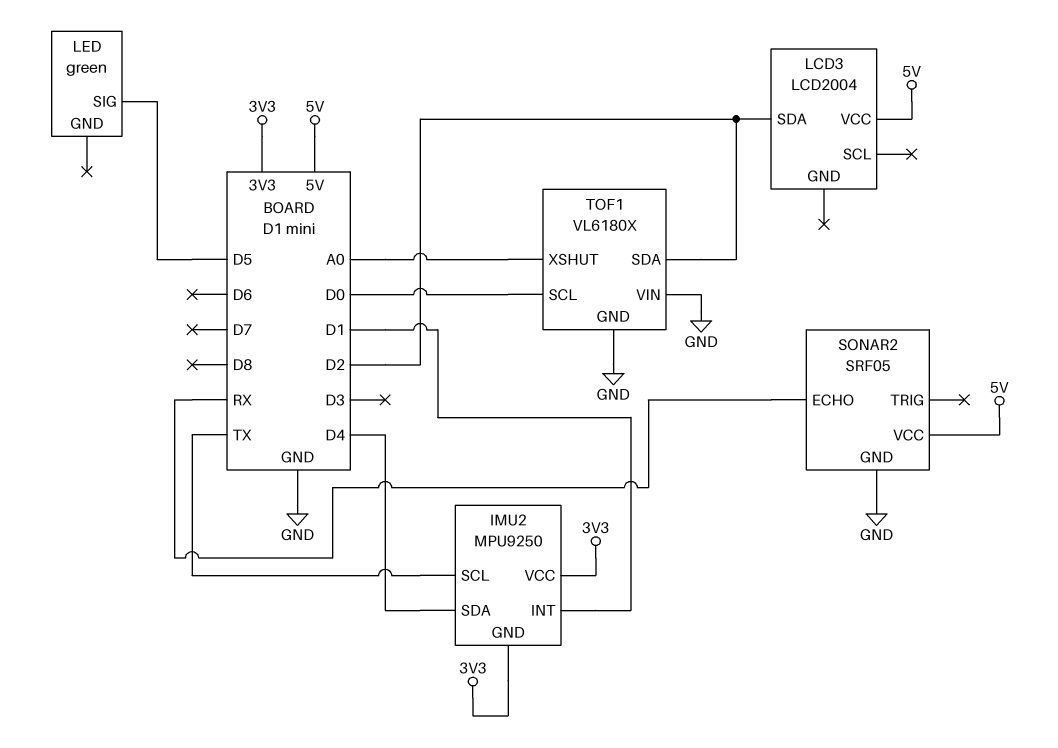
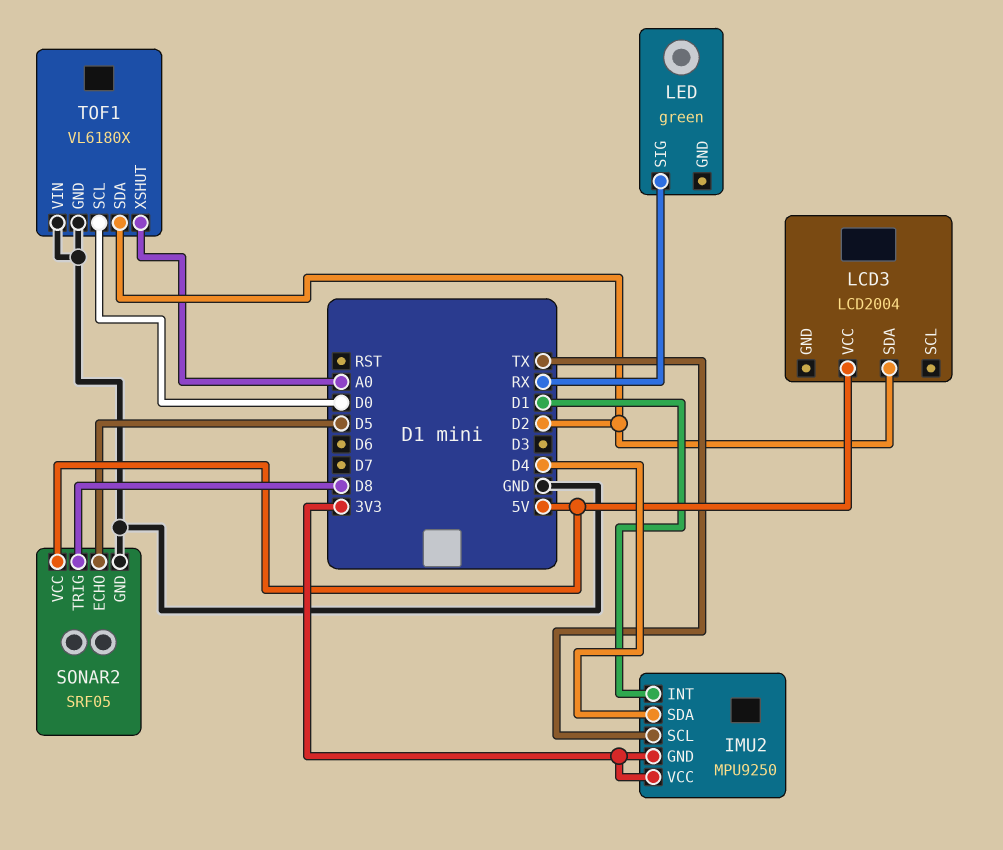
LED pin SIG: D5 -> RX
SONAR2 pin ECHO: RX -> D5
SONAR2 pin TRIG: none -> D8

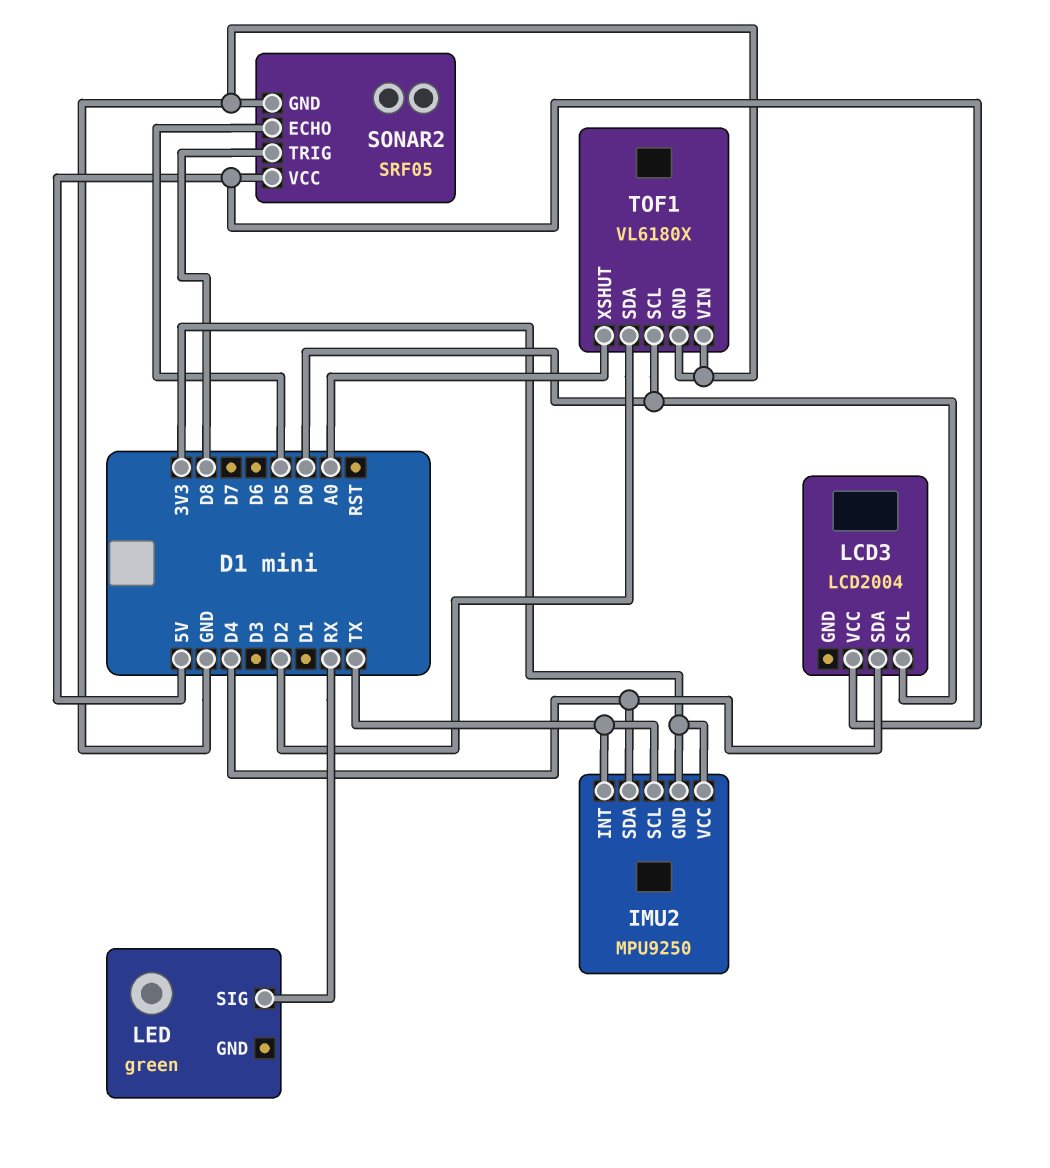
IMU2 pin INT: D1 -> TX
LCD3 pin SCL: none -> D0
LCD3 pin SDA: D2 -> D4

